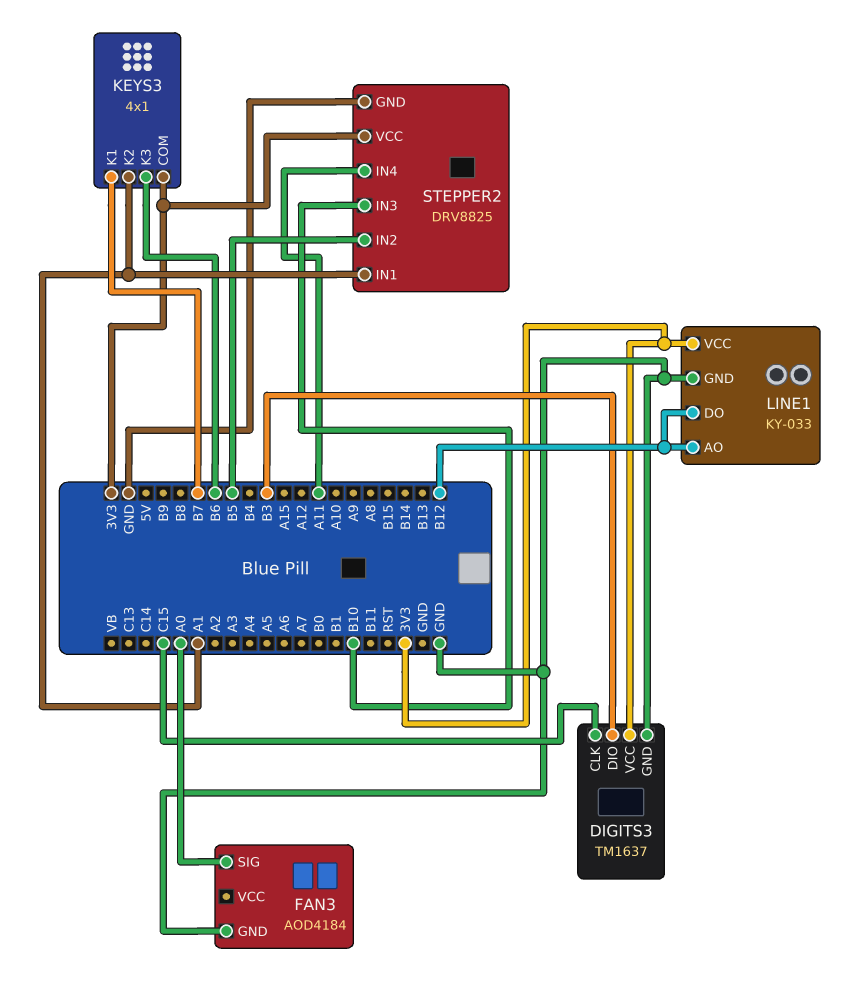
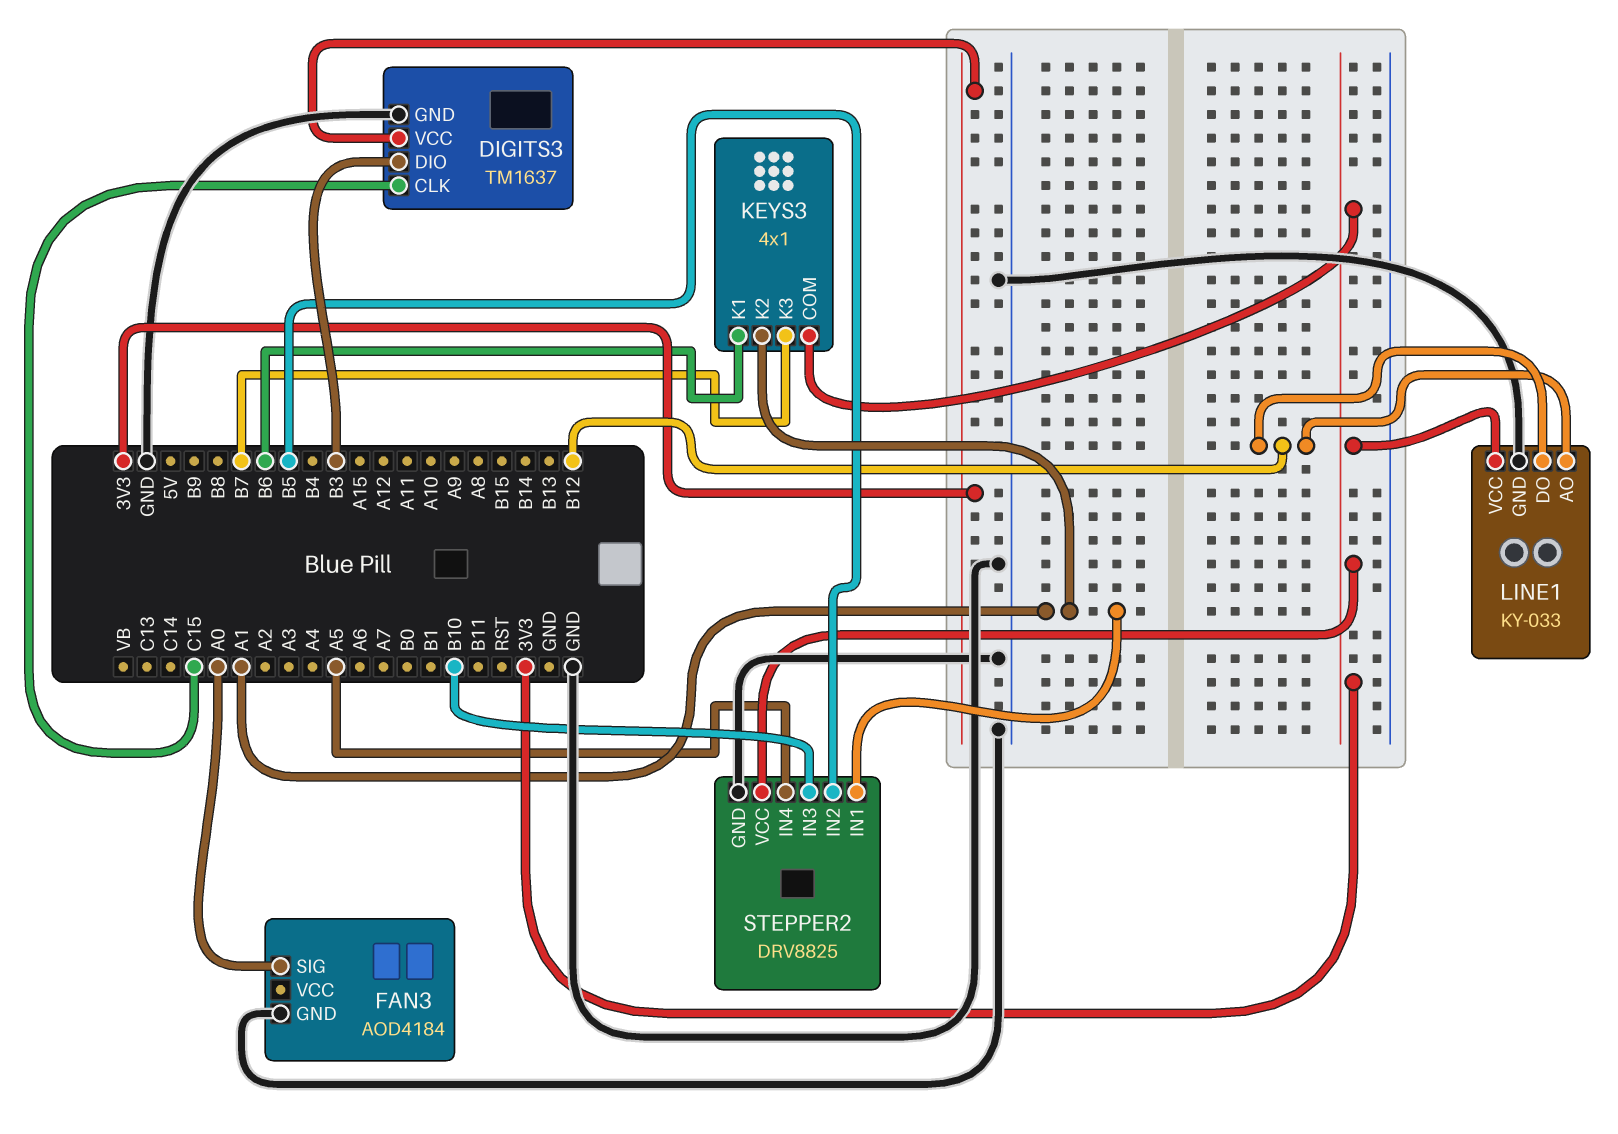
KEYS3 pin K1: B7 -> B6
KEYS3 pin K3: B6 -> B7
STEPPER2 pin IN4: A11 -> A5

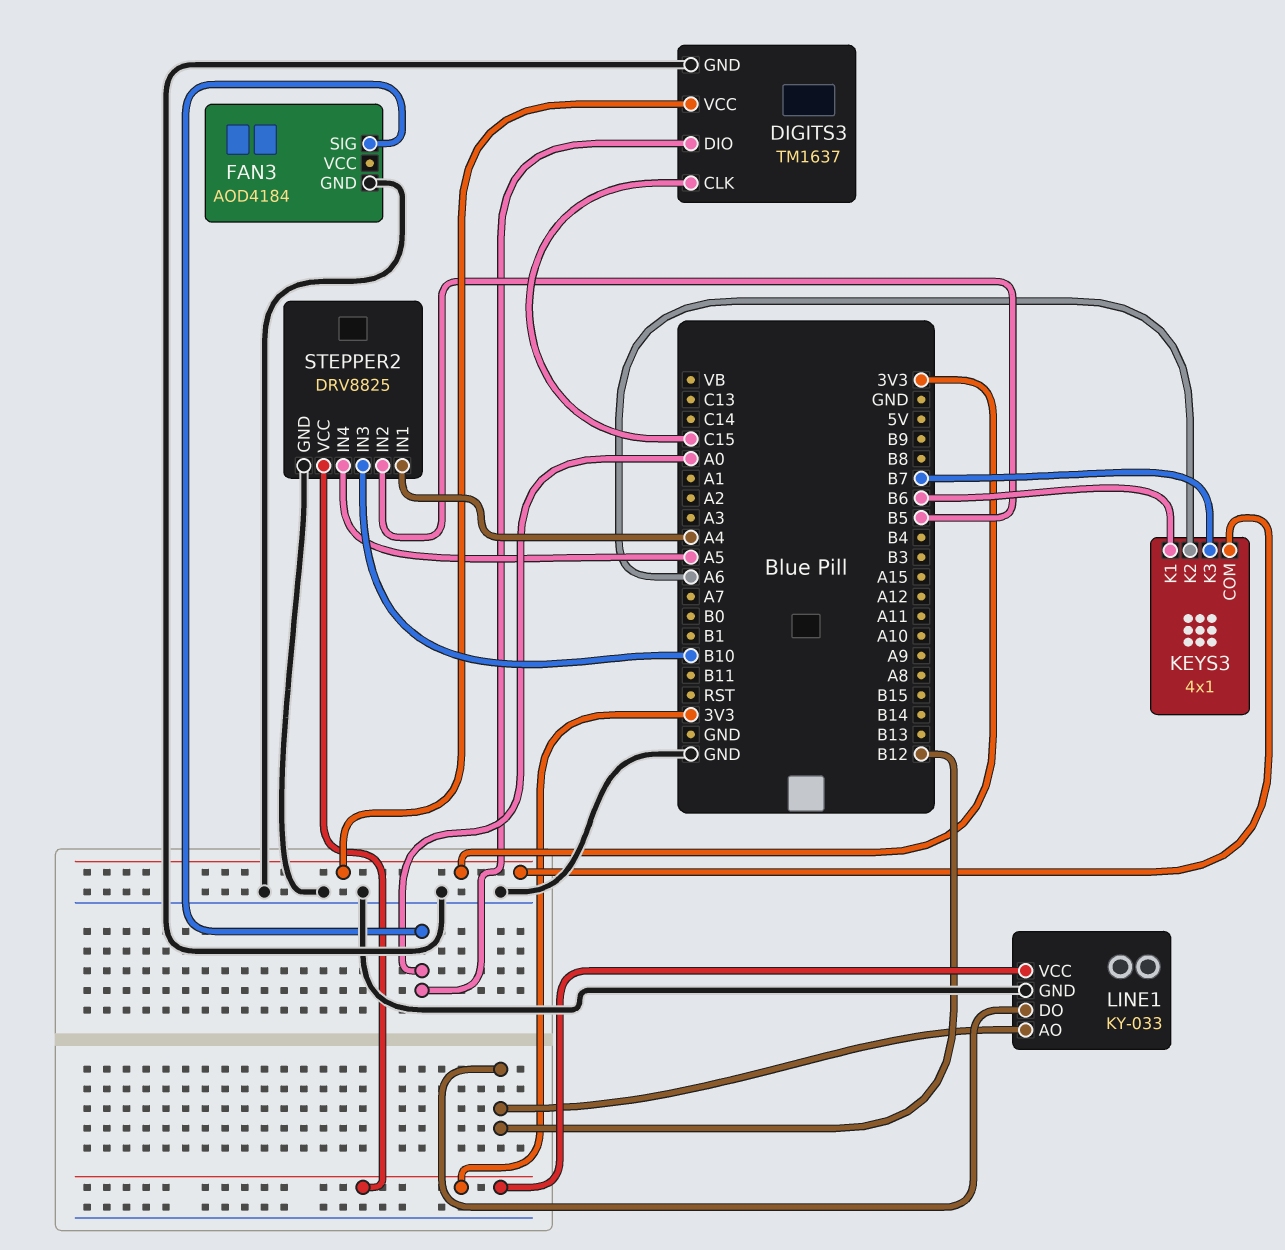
DIGITS3 pin DIO: B3 -> A0
KEYS3 pin K2: A1 -> A6
STEPPER2 pin IN1: A1 -> A4

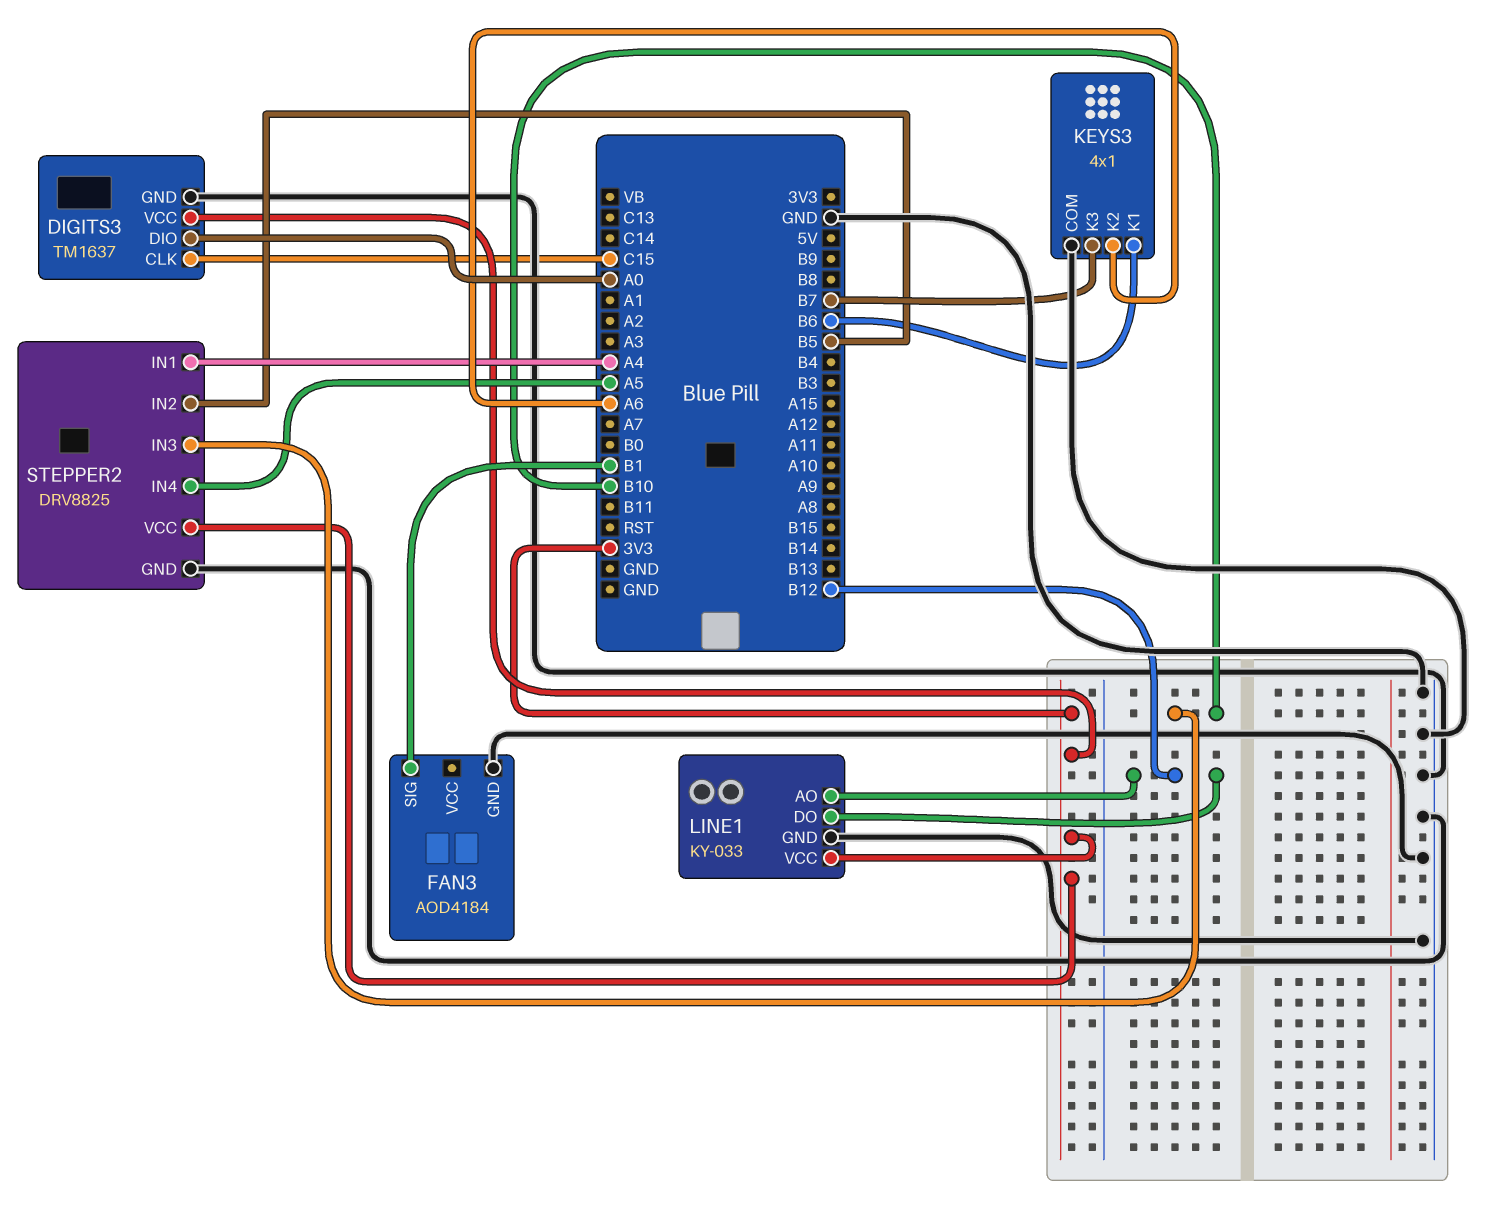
FAN3 pin SIG: A0 -> B1
KEYS3 pin COM: 3V3 -> GND

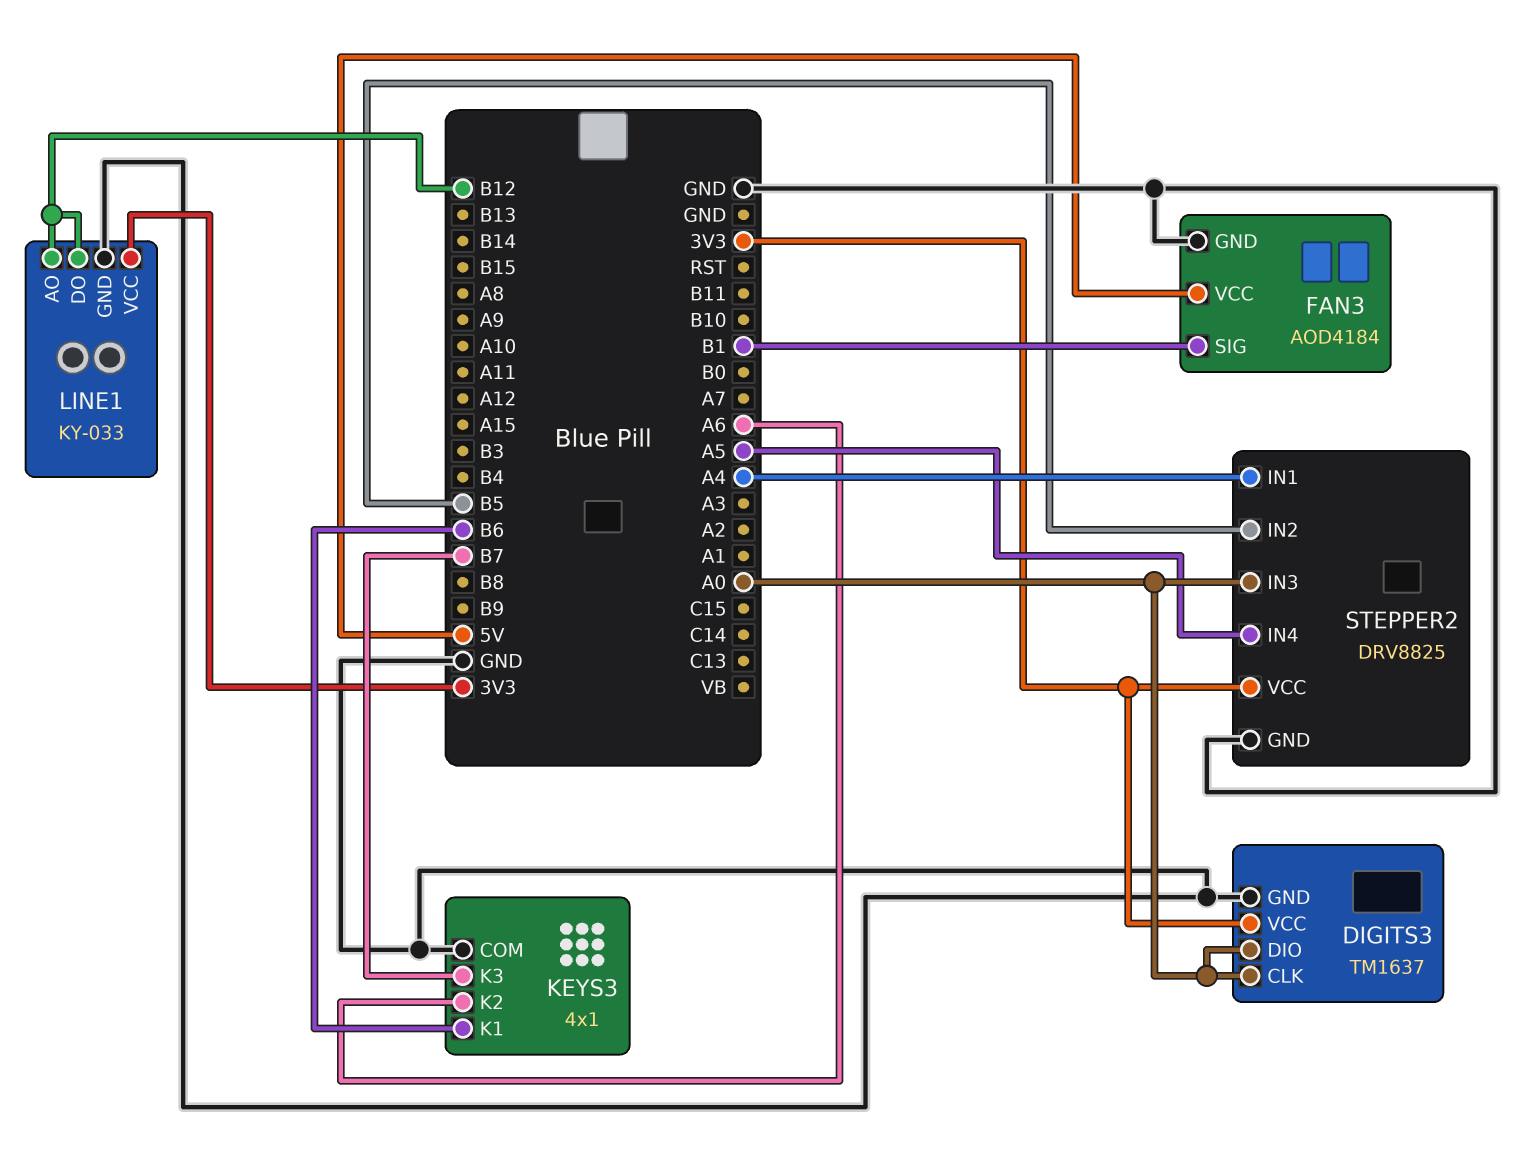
DIGITS3 pin CLK: C15 -> A0
FAN3 pin VCC: none -> 5V
STEPPER2 pin IN3: B10 -> A0

